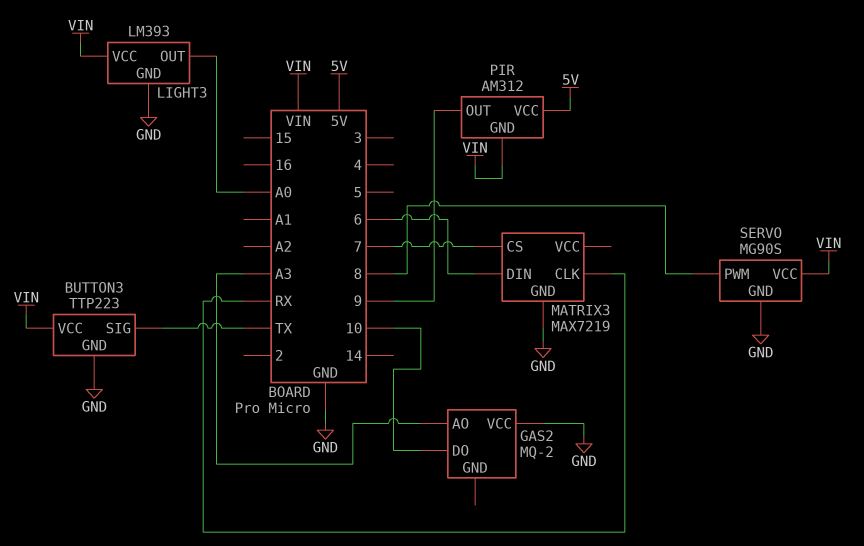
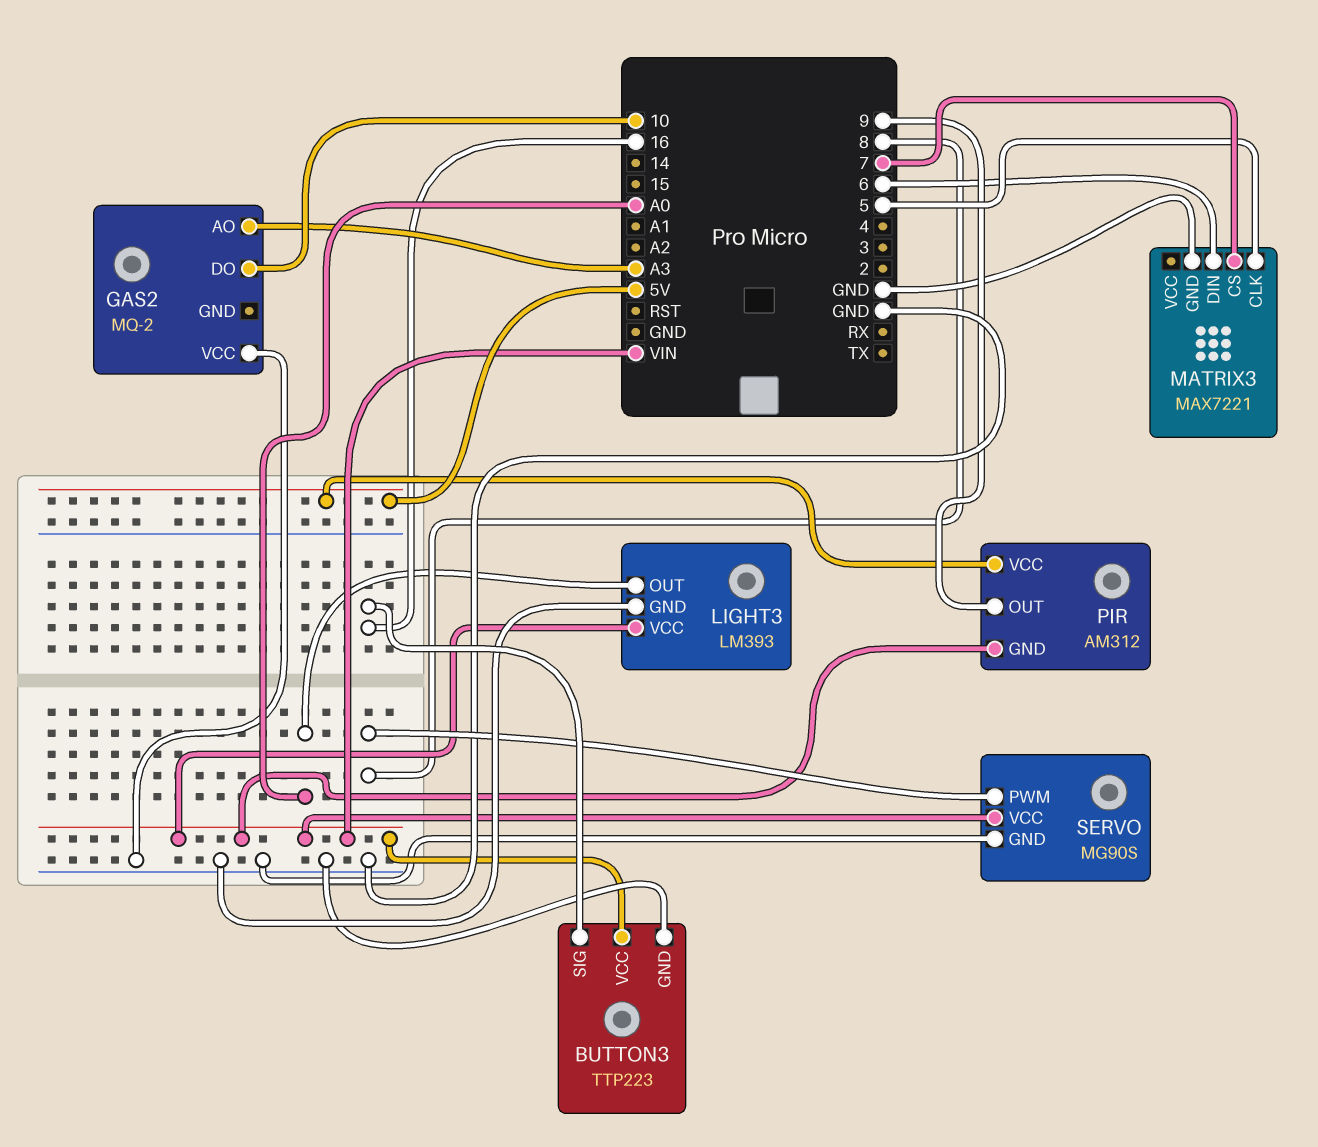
BUTTON3 pin SIG: TX -> 16
MATRIX3: MAX7219 -> MAX7221
MATRIX3 pin CLK: RX -> 5

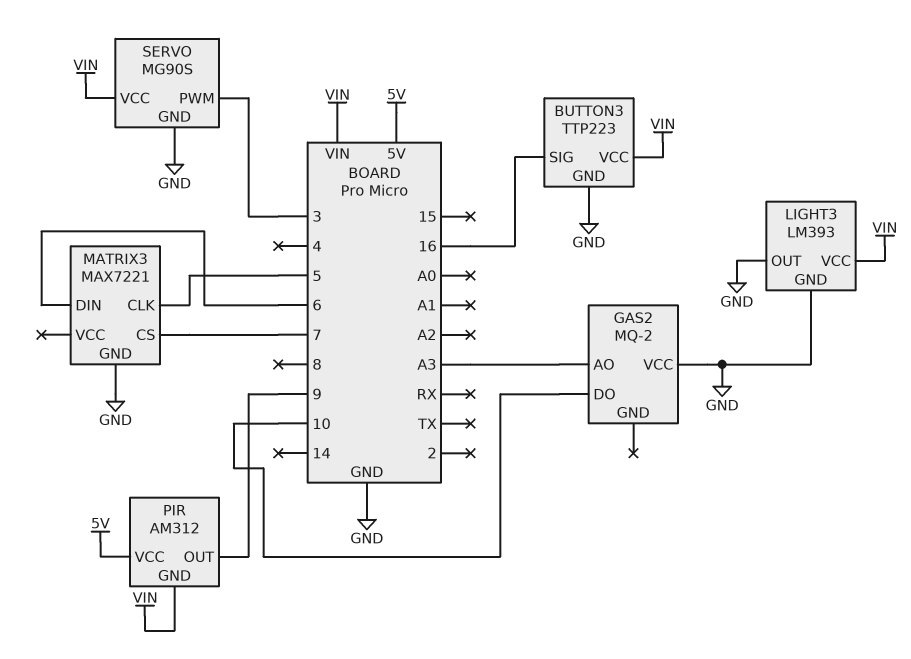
LIGHT3 pin OUT: A0 -> GND
SERVO pin PWM: 8 -> 3

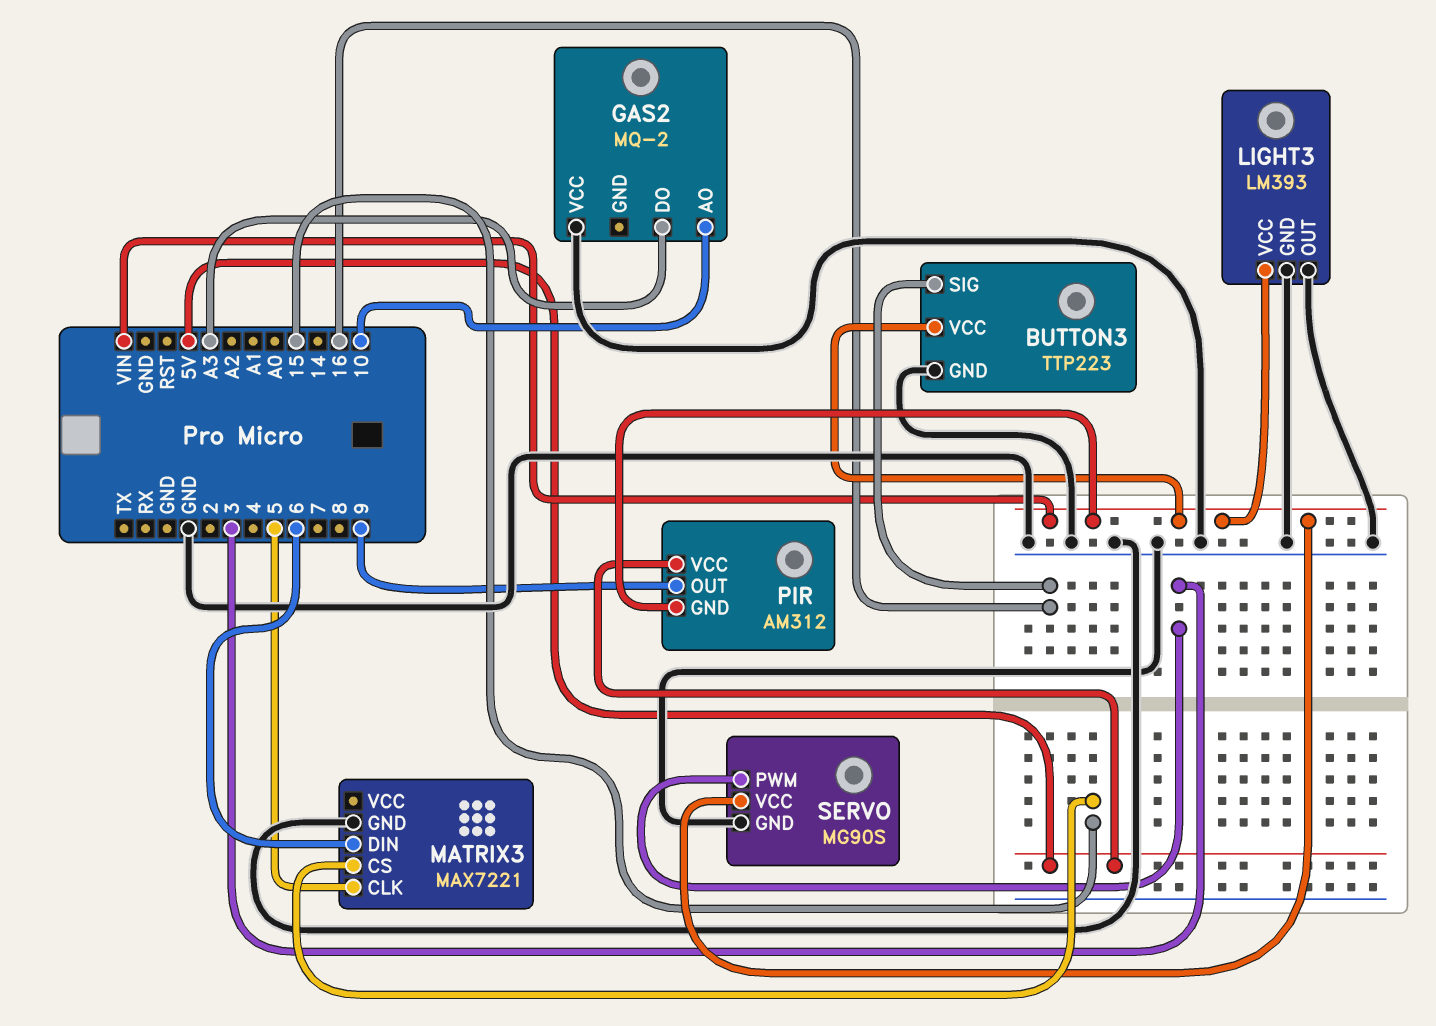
GAS2 pin AO: A3 -> 10
GAS2 pin DO: 10 -> A3
MATRIX3 pin CS: 7 -> 15

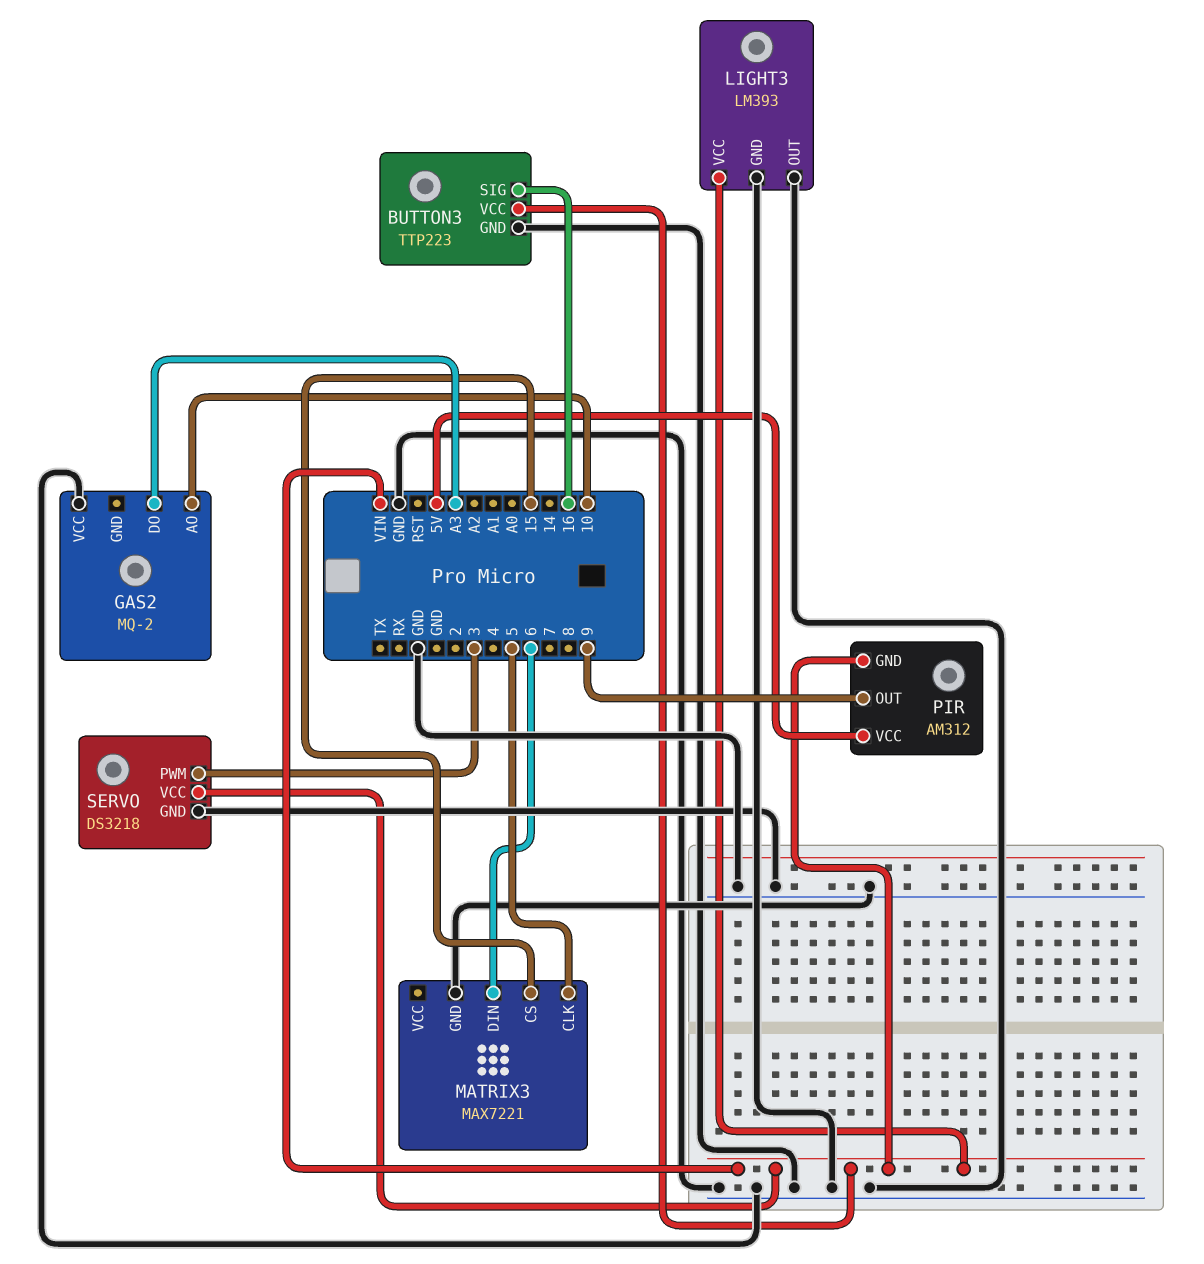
SERVO: MG90S -> DS3218

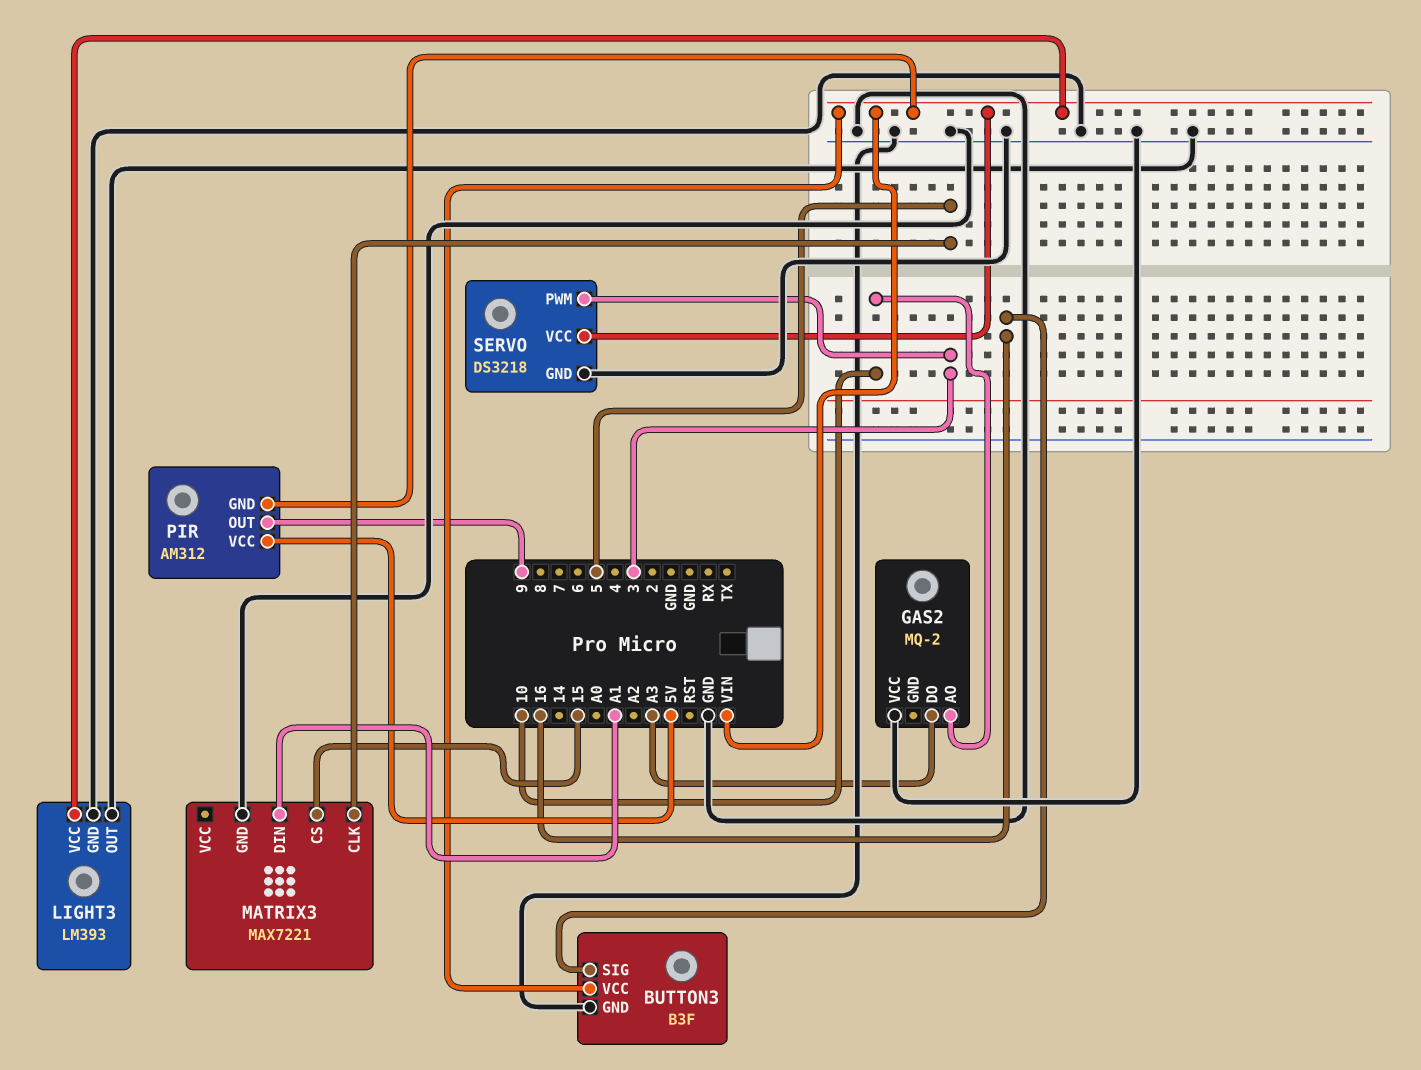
BUTTON3: TTP223 -> B3F
MATRIX3 pin DIN: 6 -> A1

